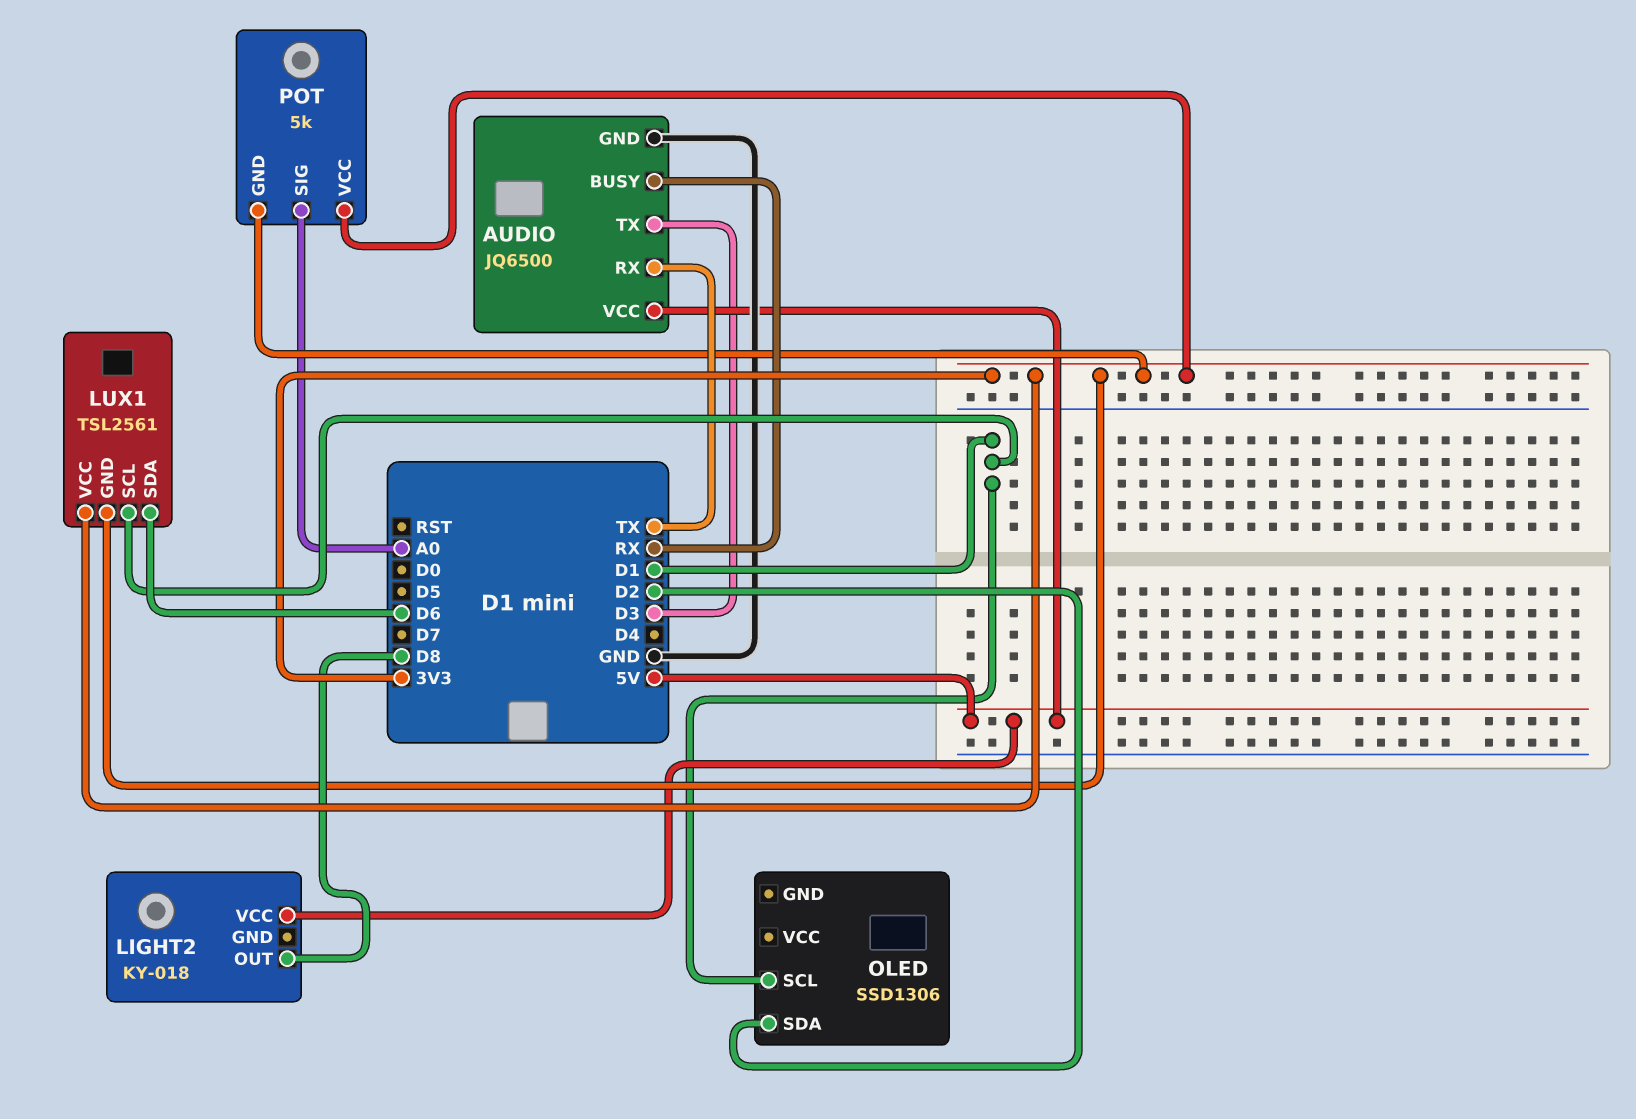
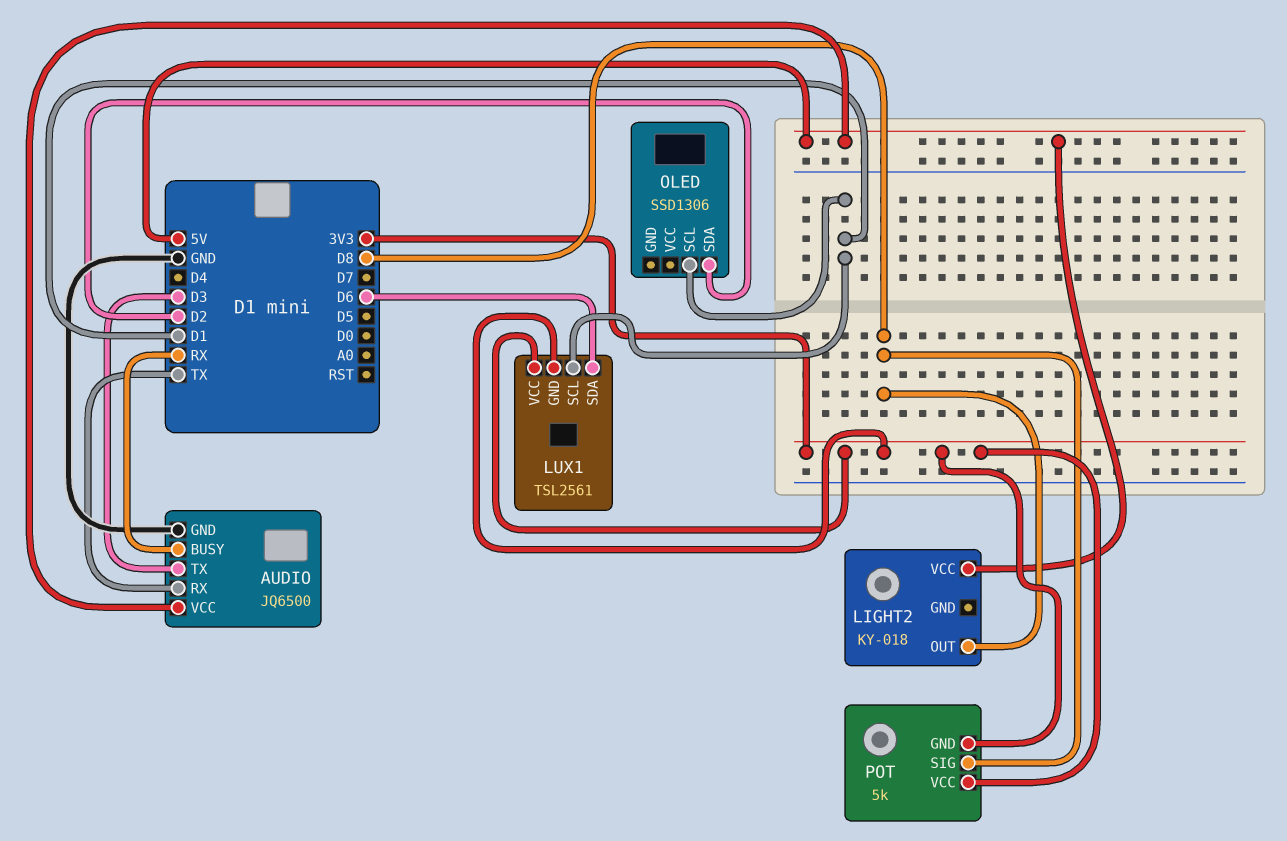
POT pin SIG: A0 -> D8

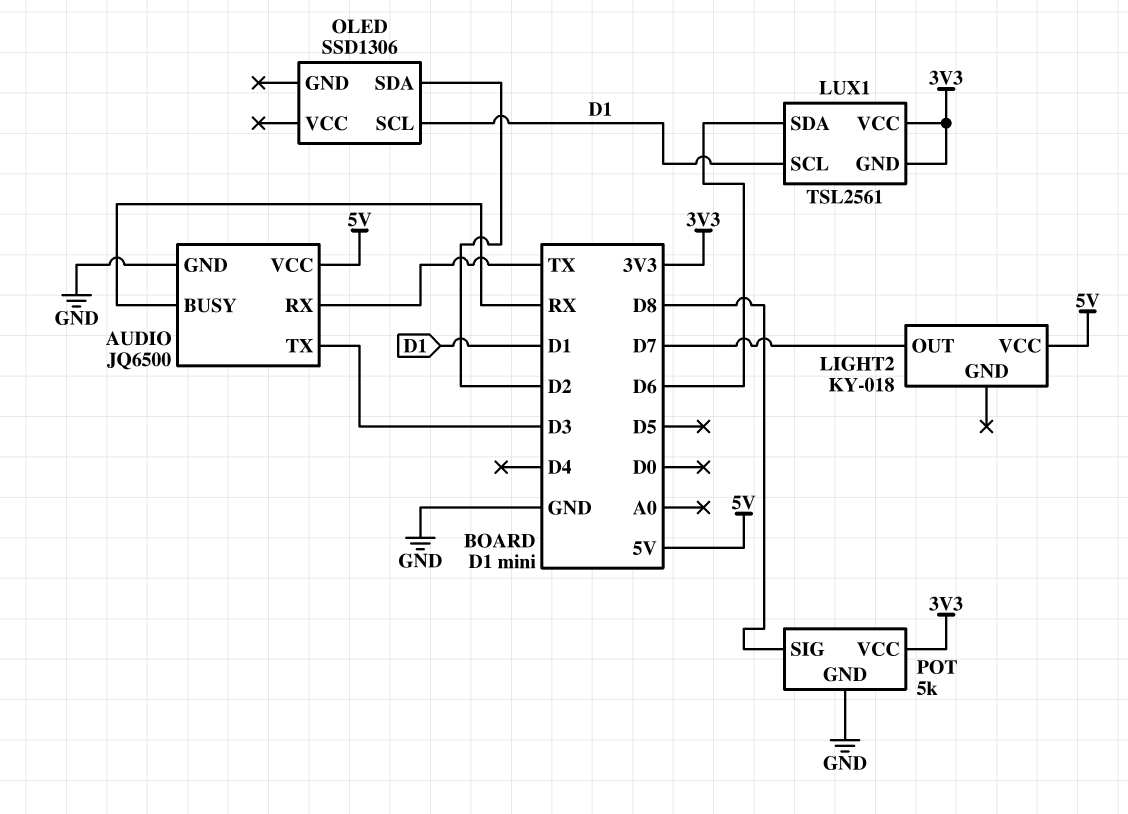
LIGHT2 pin OUT: D8 -> D7
POT pin GND: 3V3 -> GND

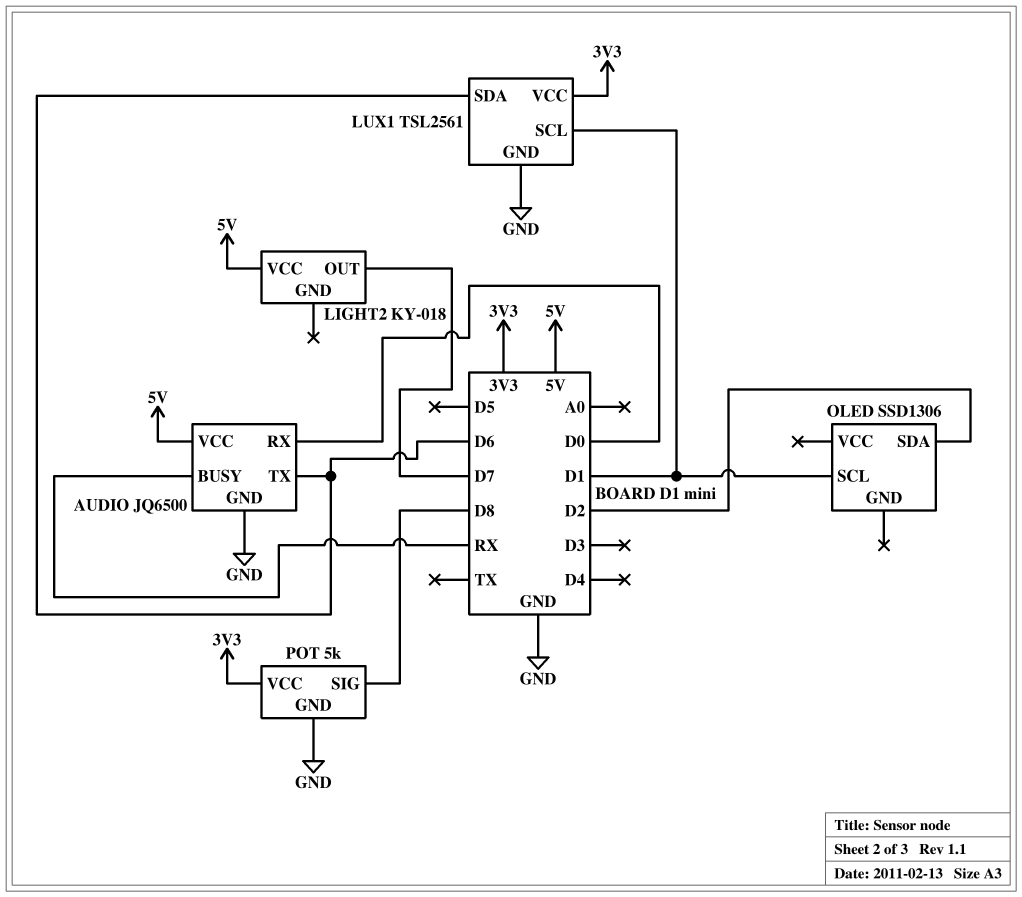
AUDIO pin RX: TX -> D0
AUDIO pin TX: D3 -> D6
LUX1 pin GND: 3V3 -> GND

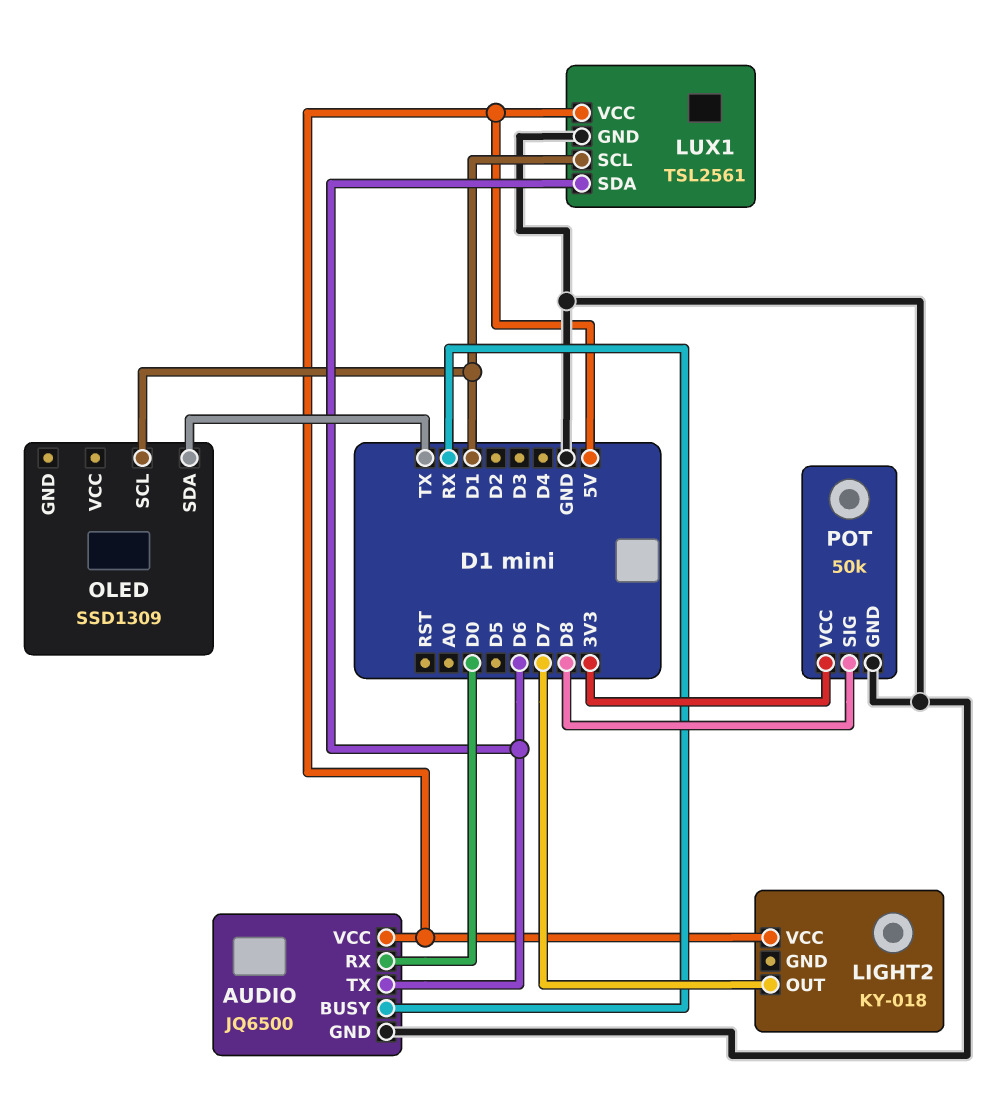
LUX1 pin VCC: 3V3 -> 5V
OLED: SSD1306 -> SSD1309
OLED pin SDA: D2 -> TX
POT: 5k -> 50k

